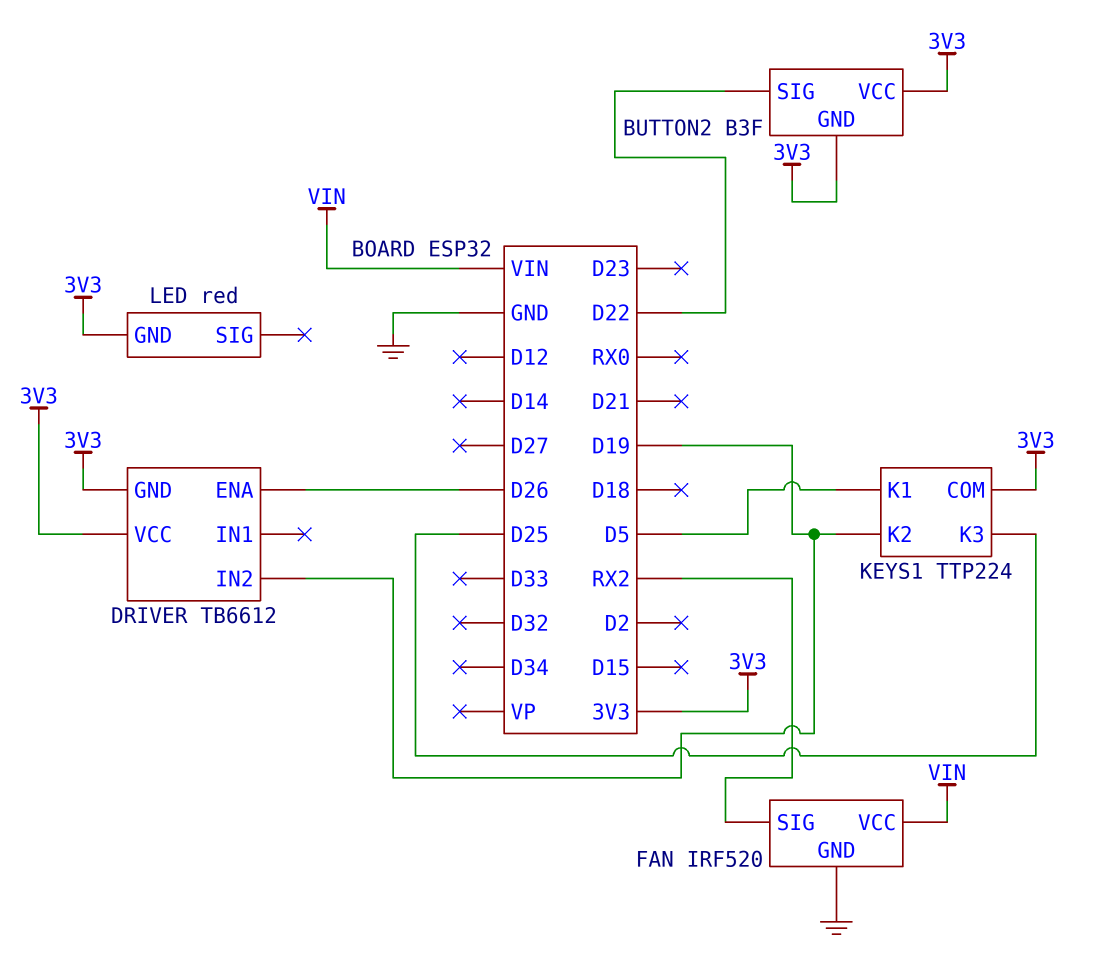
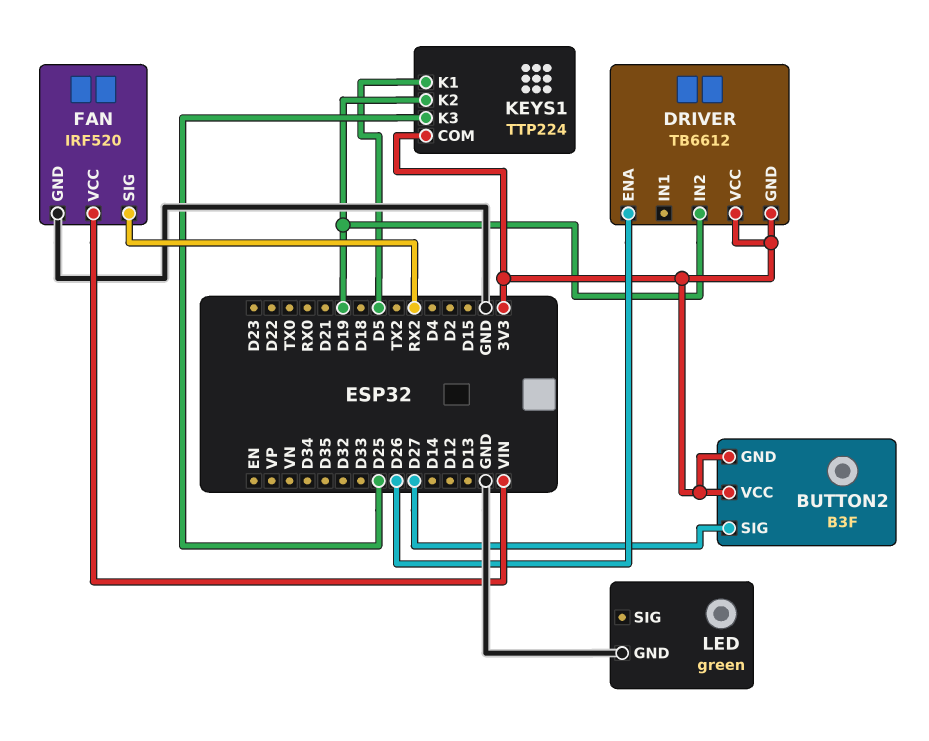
BUTTON2 pin SIG: D22 -> D27
LED: red -> green
LED pin GND: 3V3 -> GND

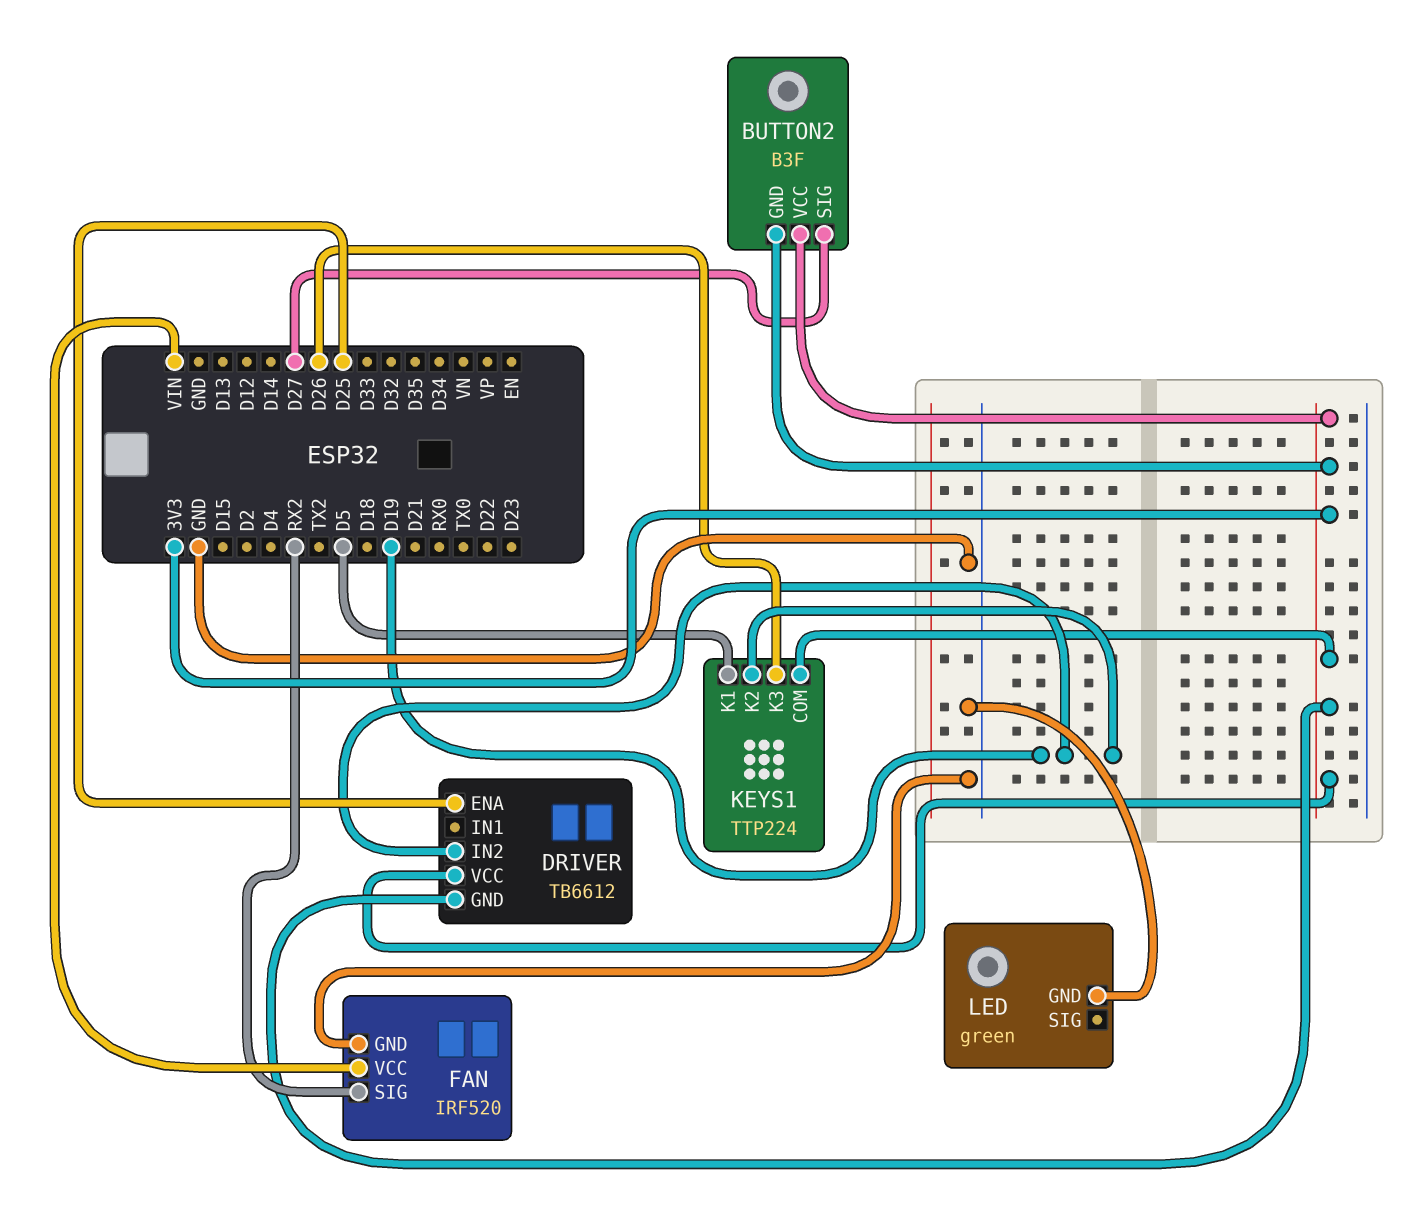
DRIVER pin ENA: D26 -> D25
KEYS1 pin K3: D25 -> D26

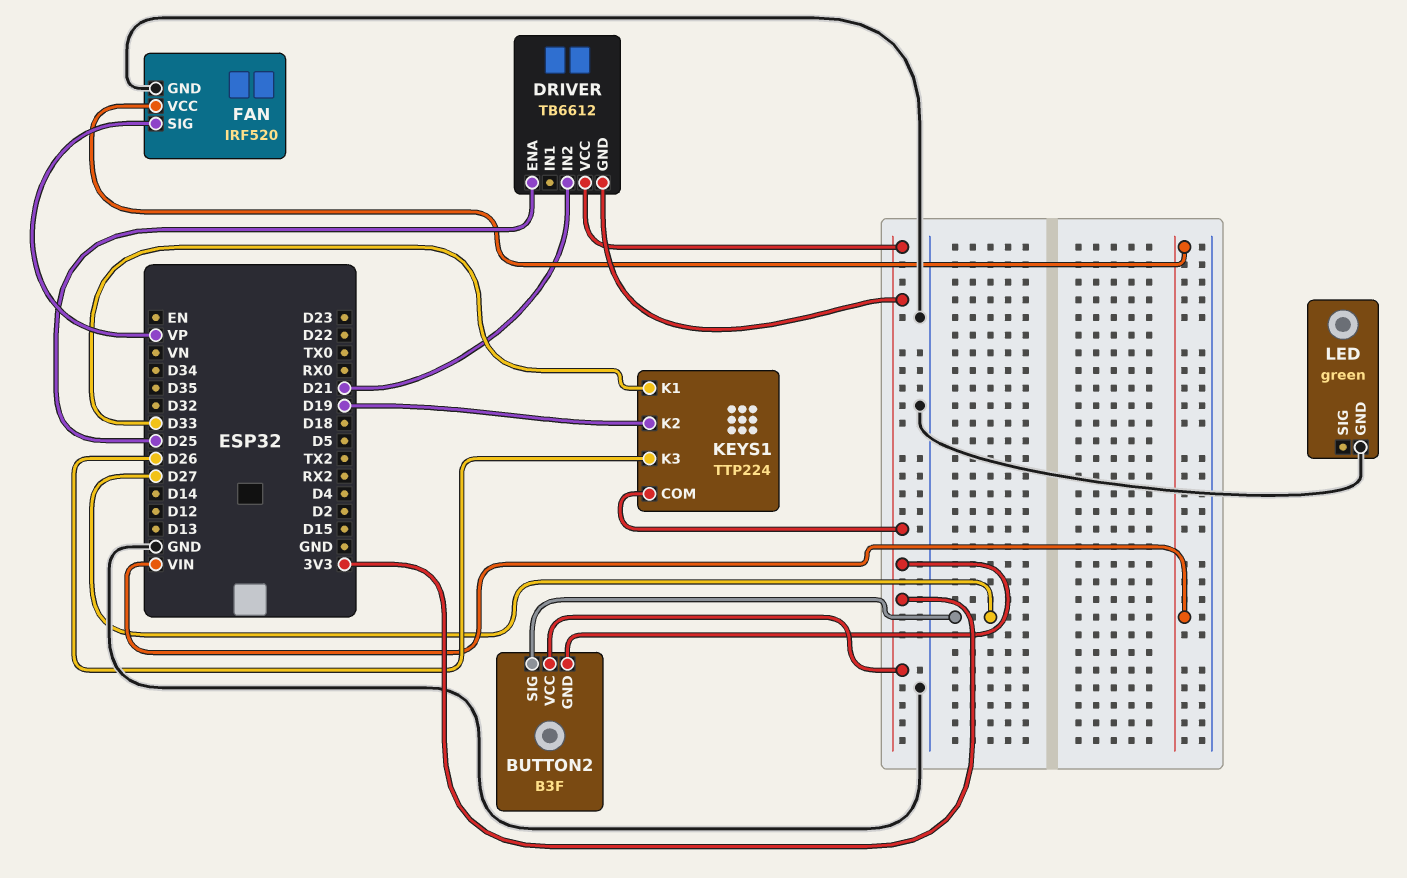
DRIVER pin IN2: D19 -> D21
FAN pin SIG: RX2 -> VP
KEYS1 pin K1: D5 -> D33

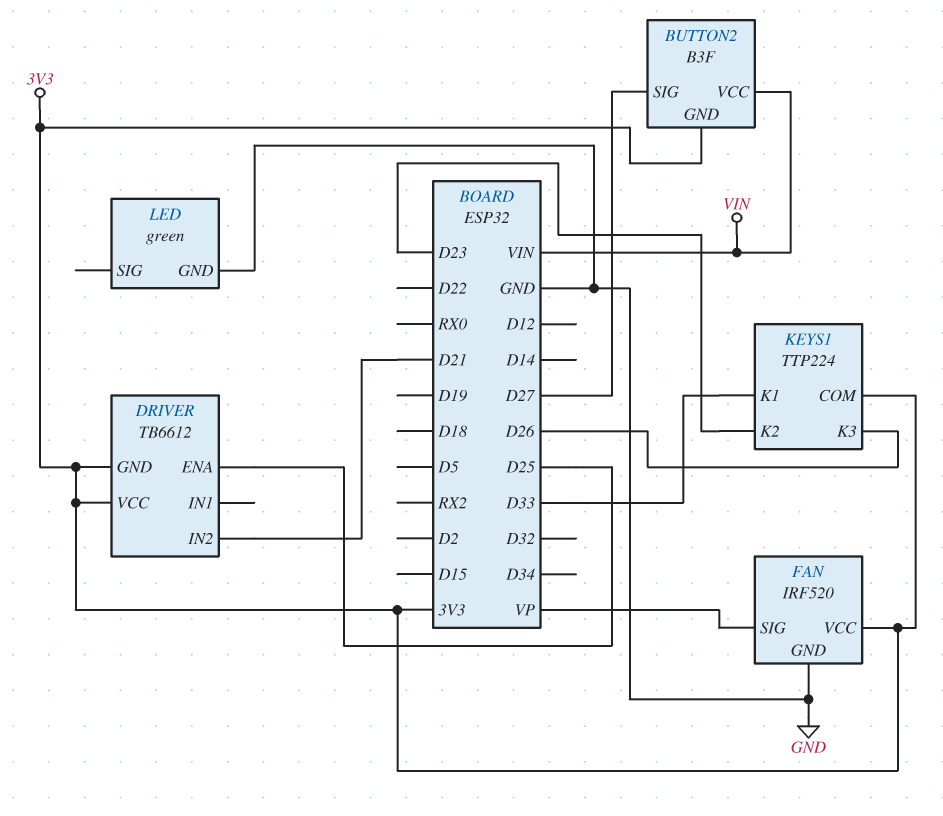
BUTTON2 pin VCC: 3V3 -> VIN
FAN pin VCC: VIN -> 3V3
KEYS1 pin K2: D19 -> D23

